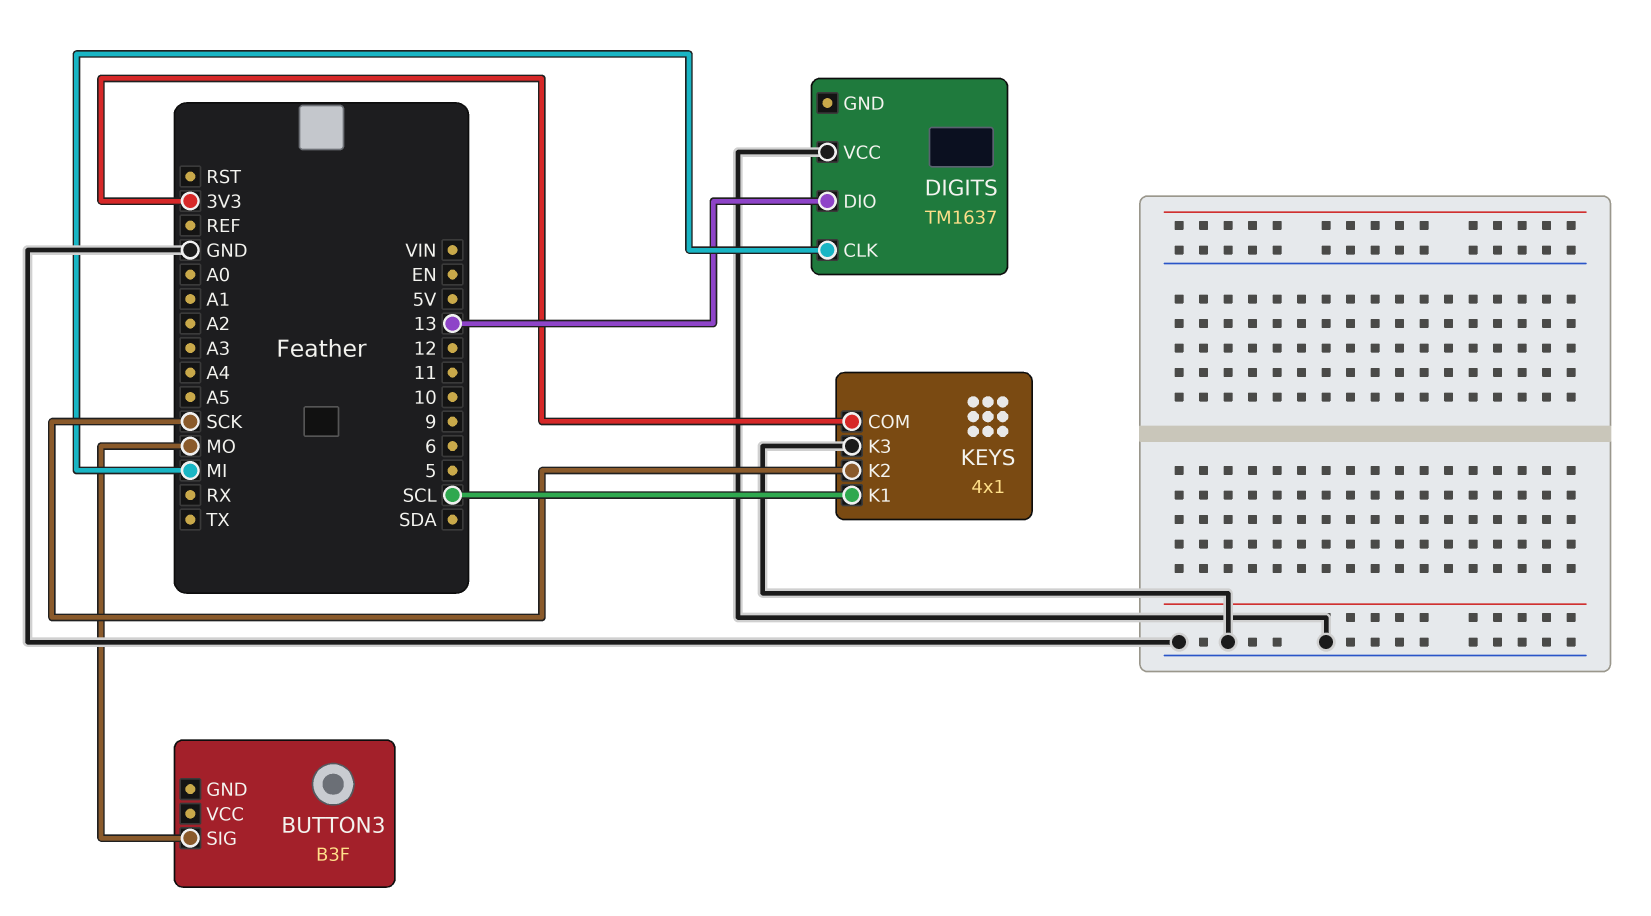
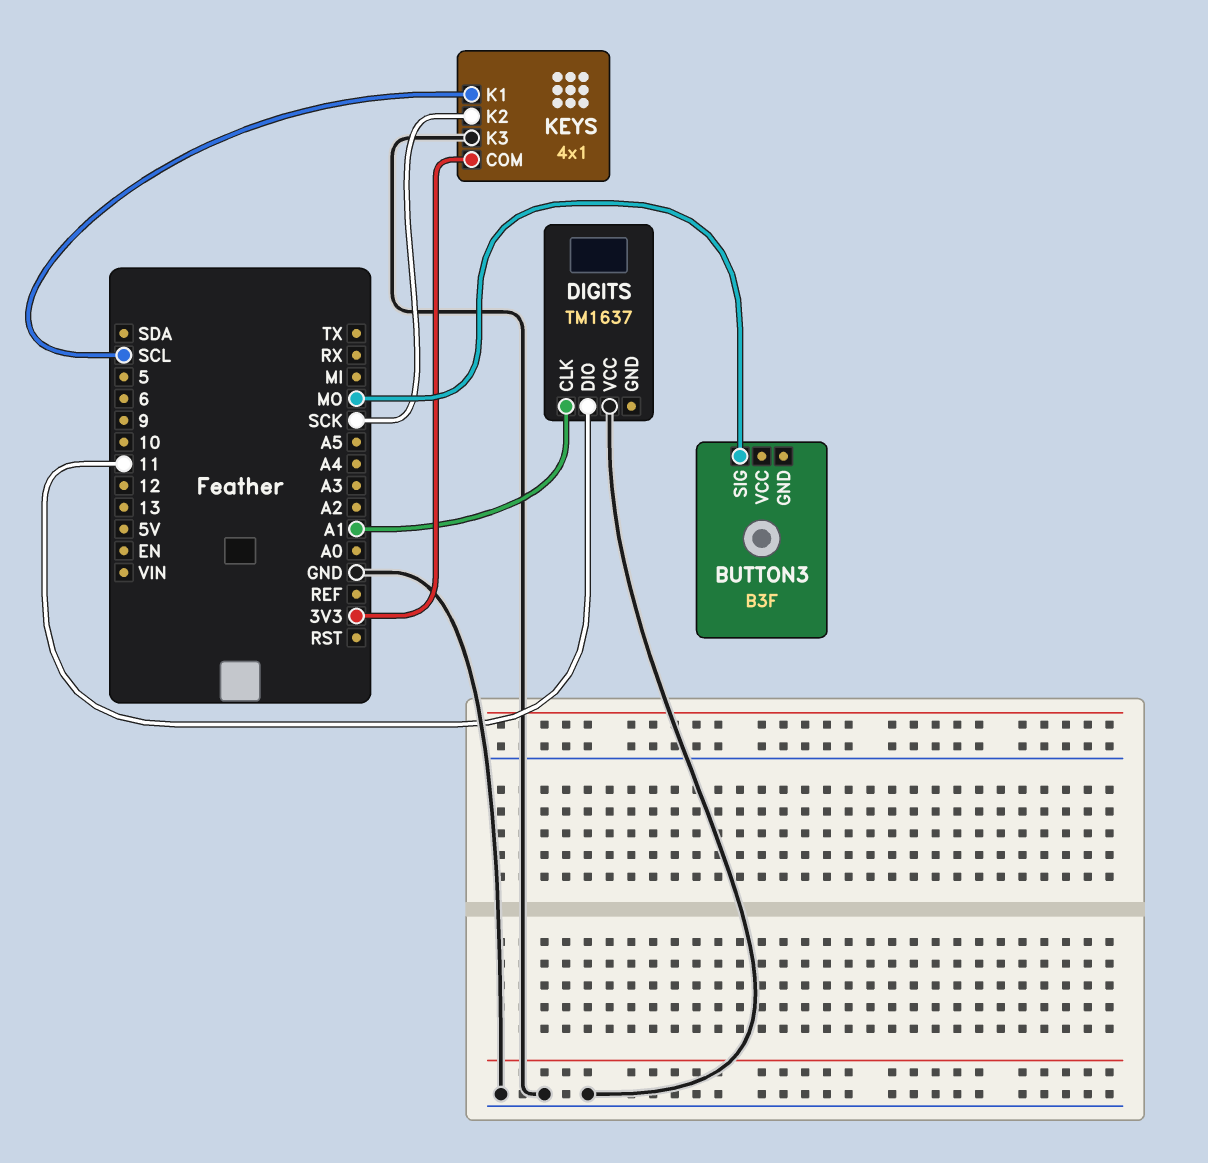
DIGITS pin CLK: MI -> A1
DIGITS pin DIO: 13 -> 11

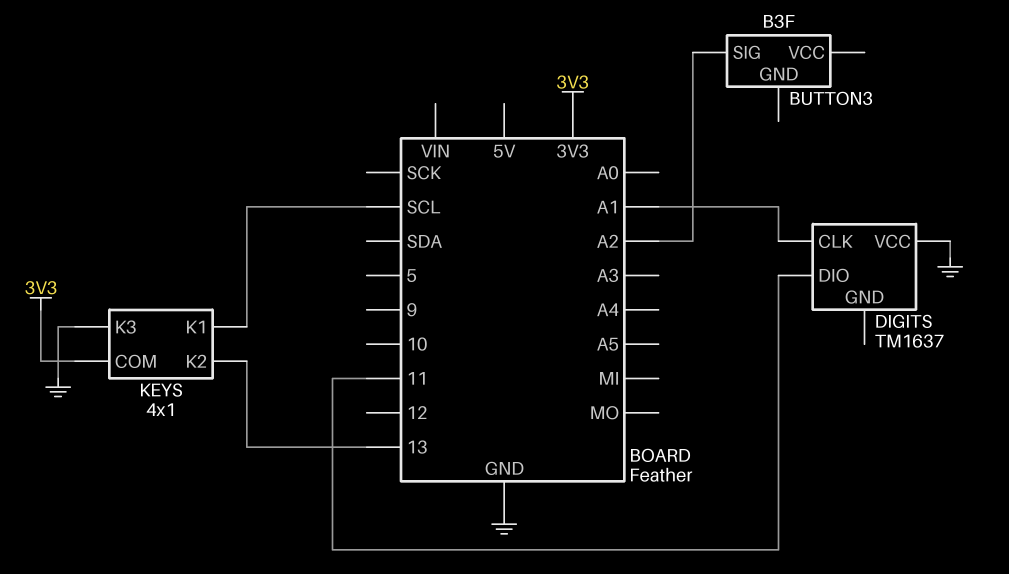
BUTTON3 pin SIG: MO -> A2
KEYS pin K2: SCK -> 13

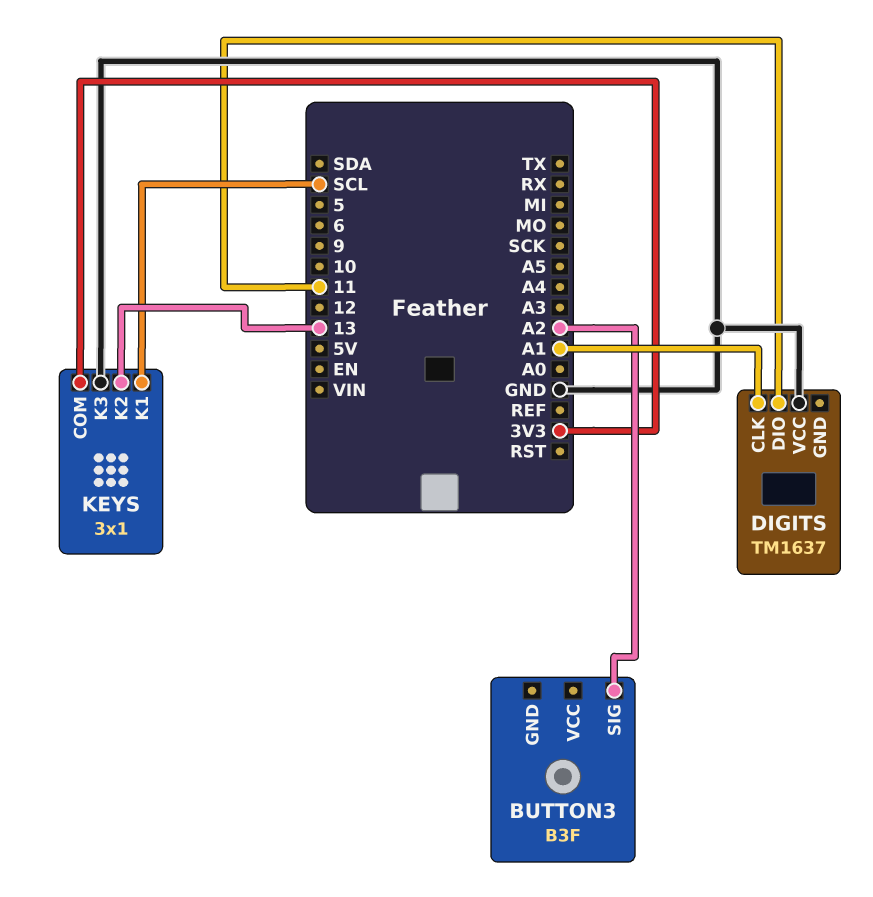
KEYS: 4x1 -> 3x1

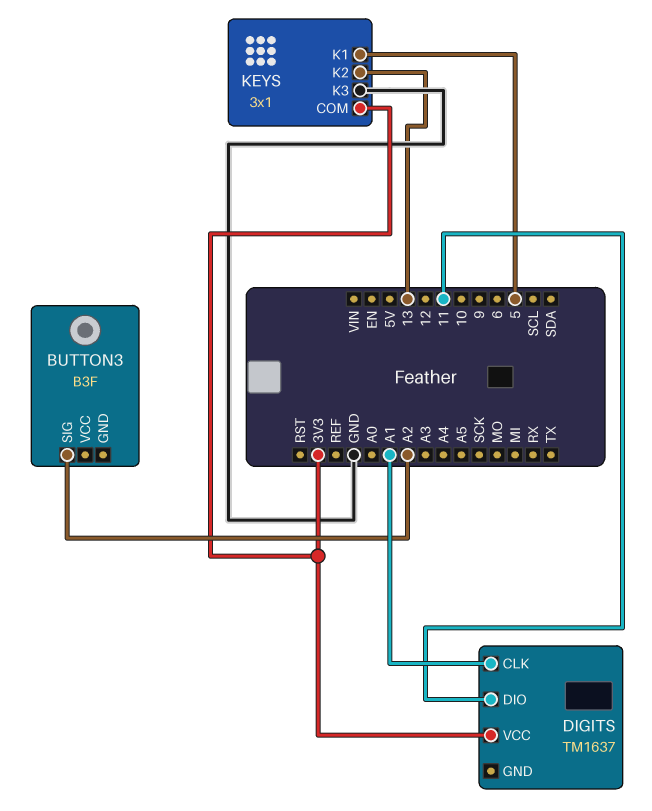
DIGITS pin VCC: GND -> 3V3
KEYS pin K1: SCL -> 5

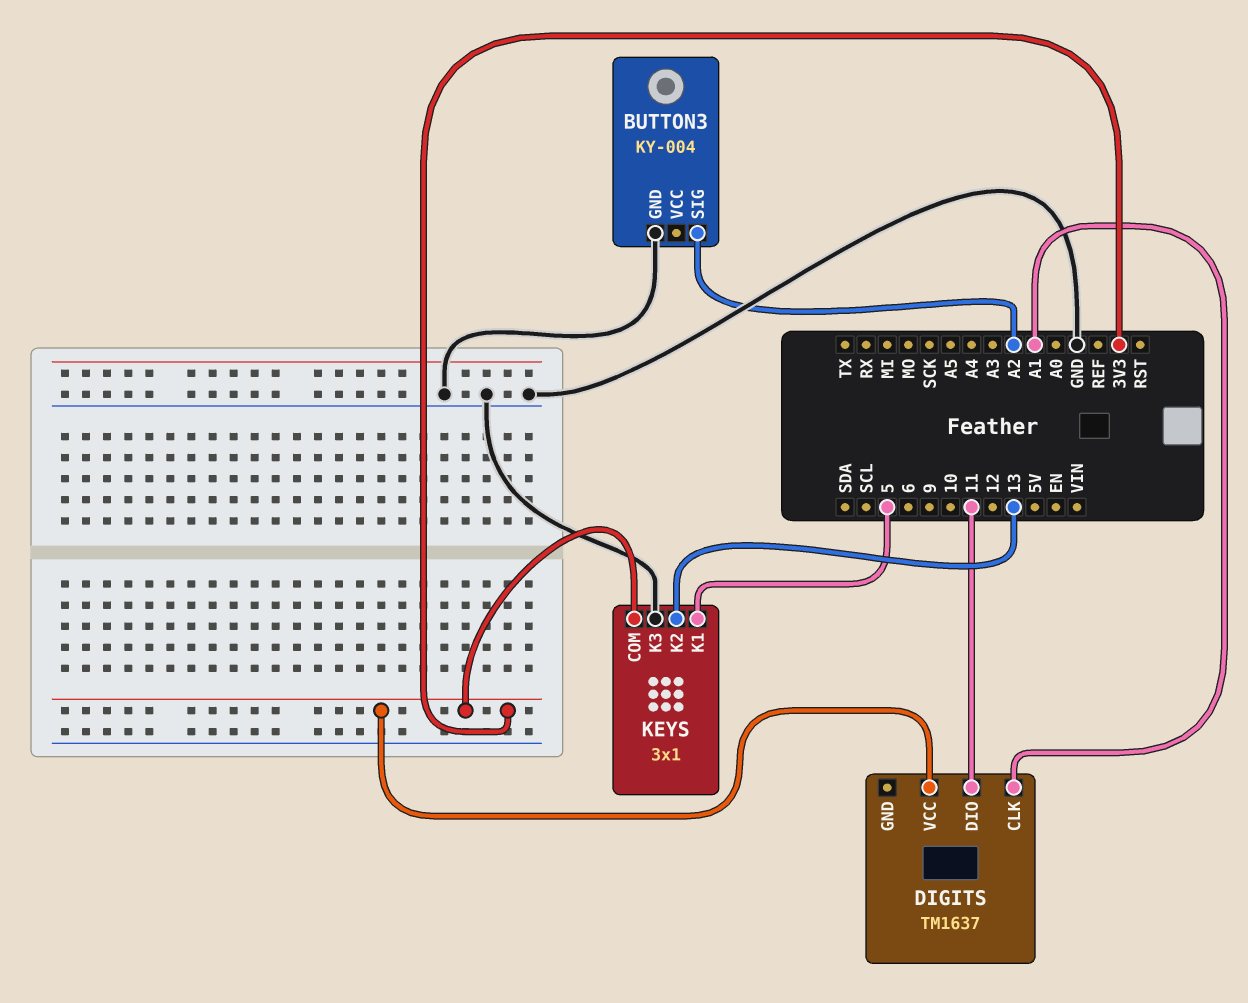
BUTTON3: B3F -> KY-004
BUTTON3 pin GND: none -> GND

